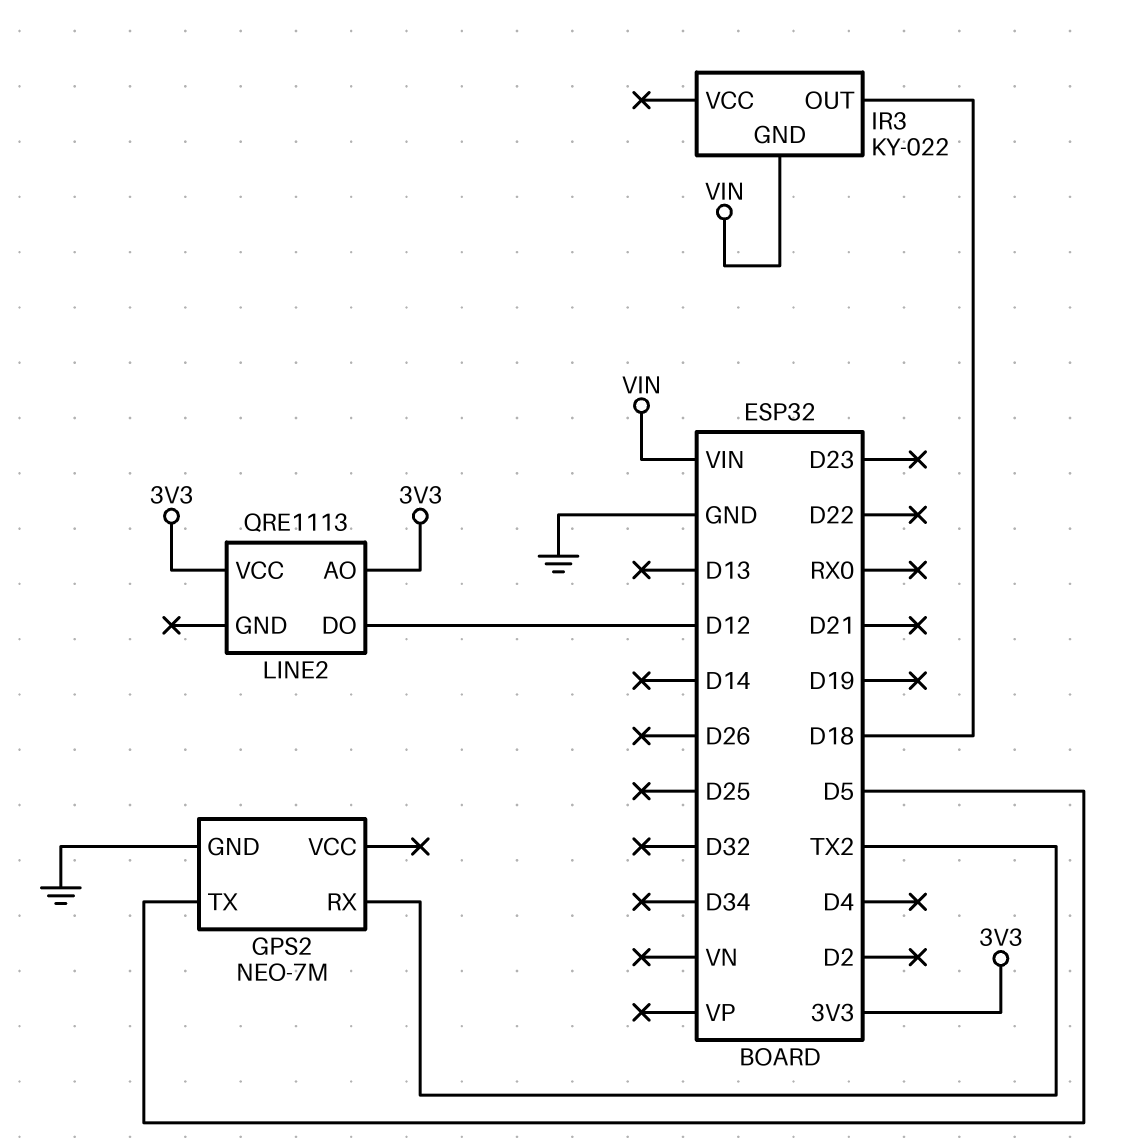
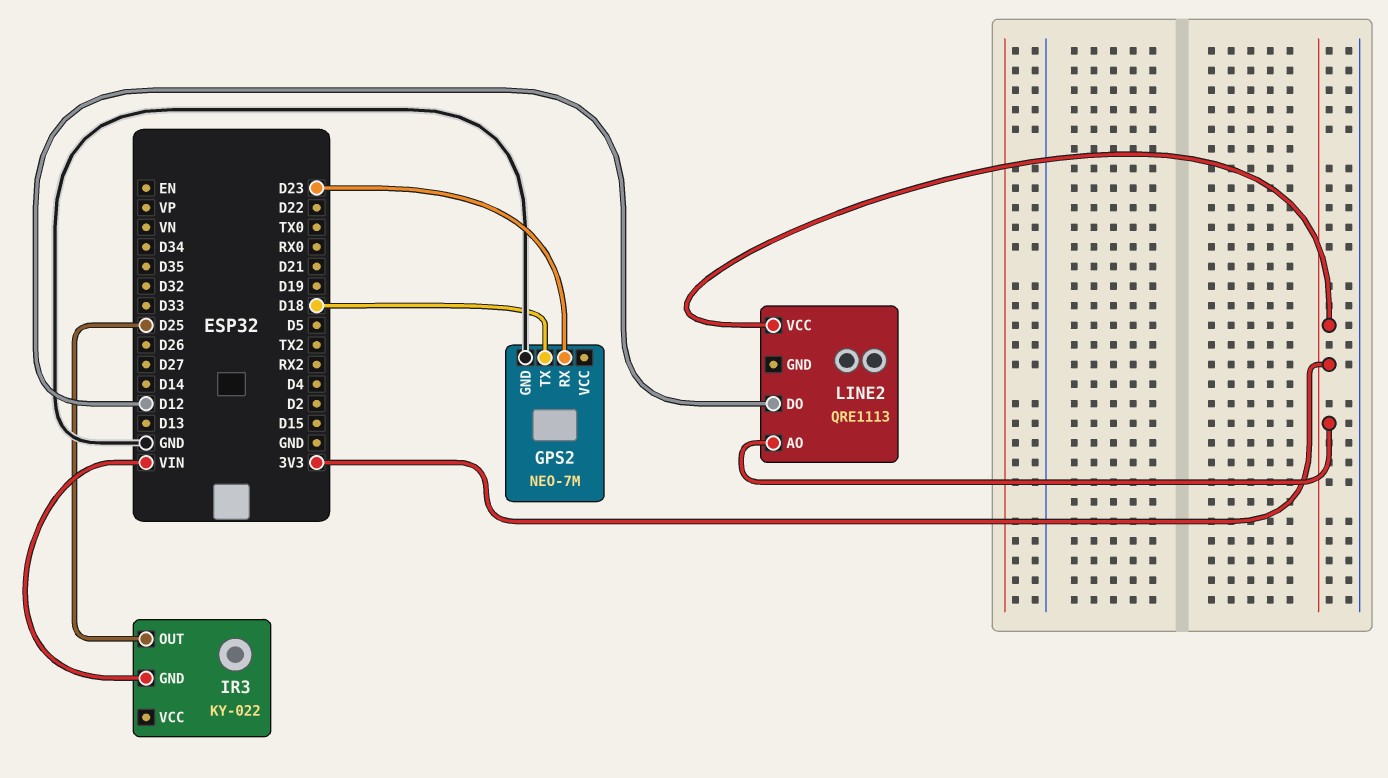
GPS2 pin RX: TX2 -> D23
GPS2 pin TX: D5 -> D18
IR3 pin OUT: D18 -> D25

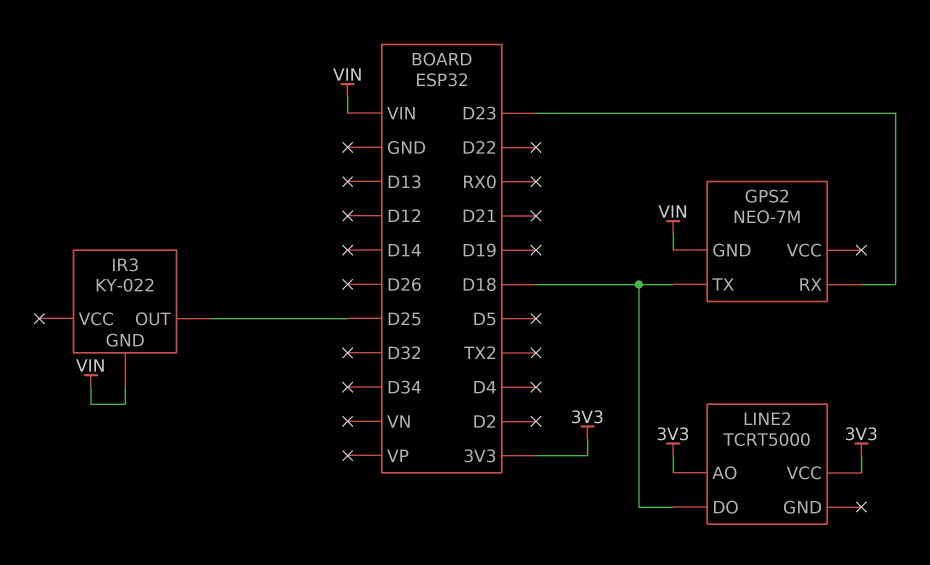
GPS2 pin GND: GND -> VIN
LINE2: QRE1113 -> TCRT5000
LINE2 pin DO: D12 -> D18

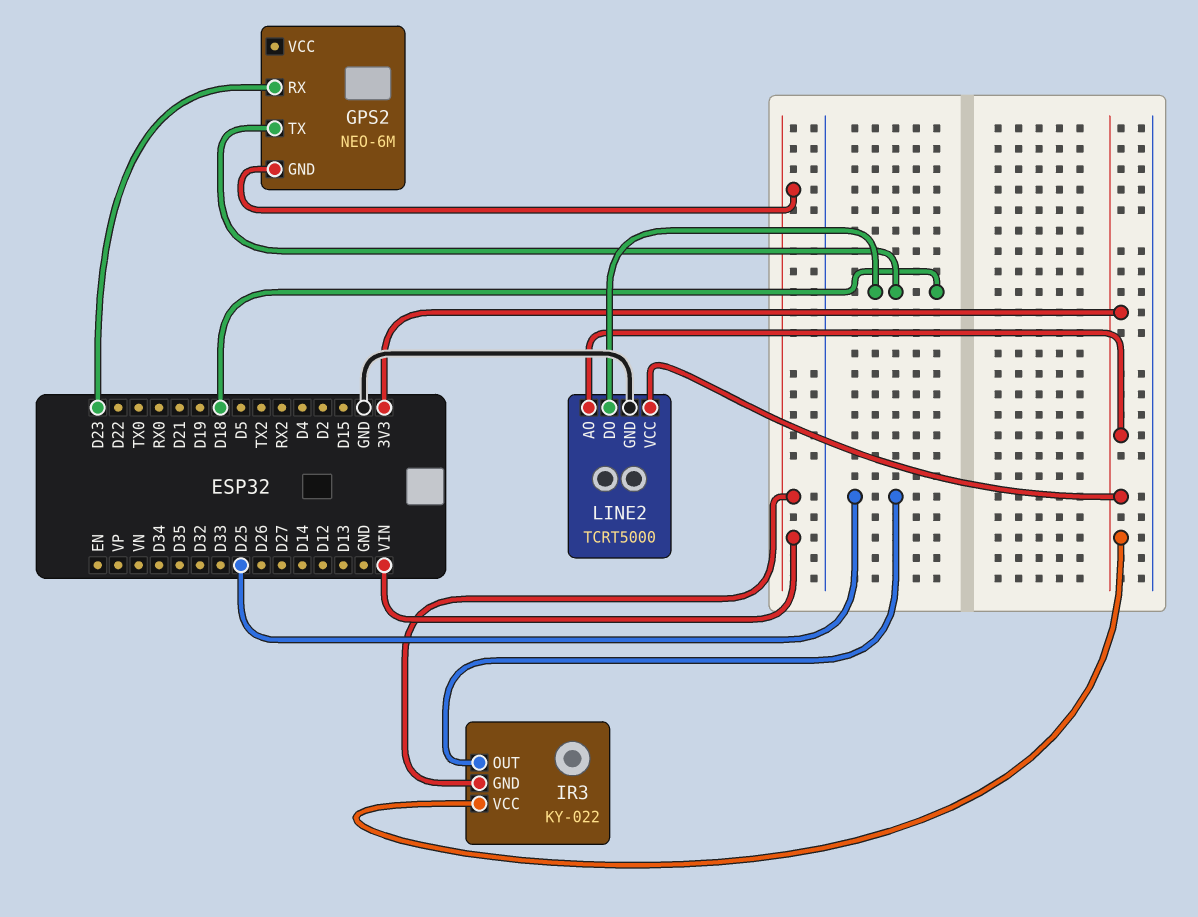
GPS2: NEO-7M -> NEO-6M
IR3 pin VCC: none -> 3V3
LINE2 pin GND: none -> GND

